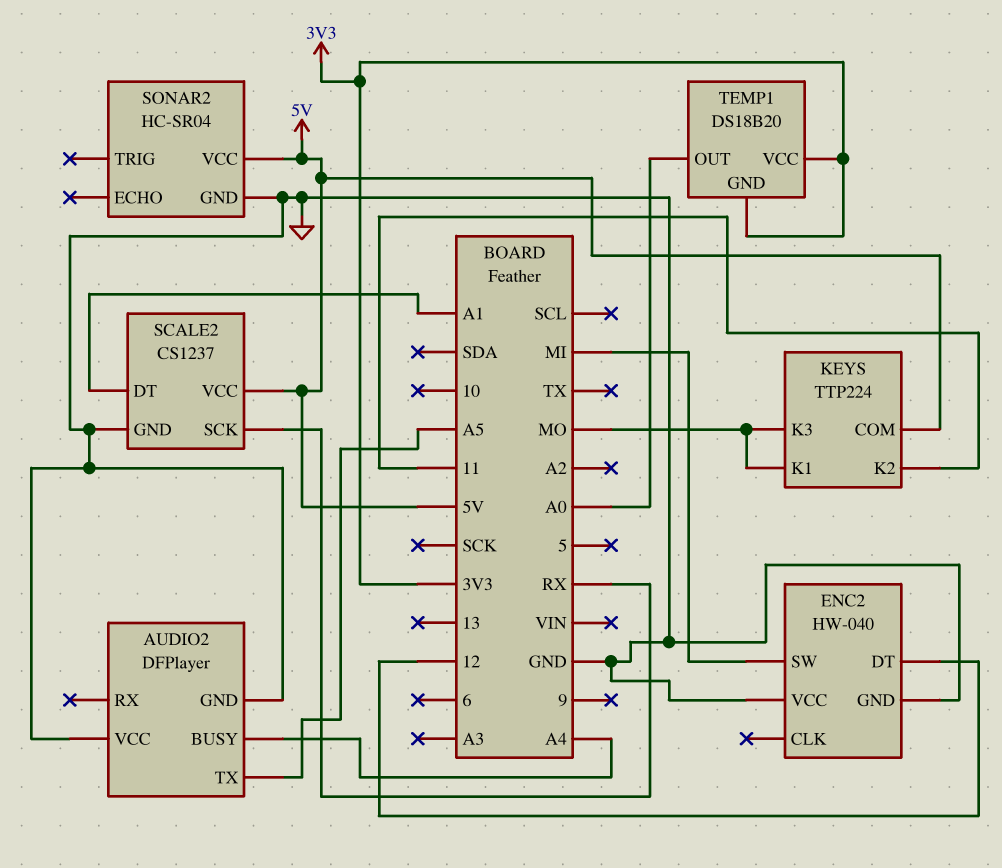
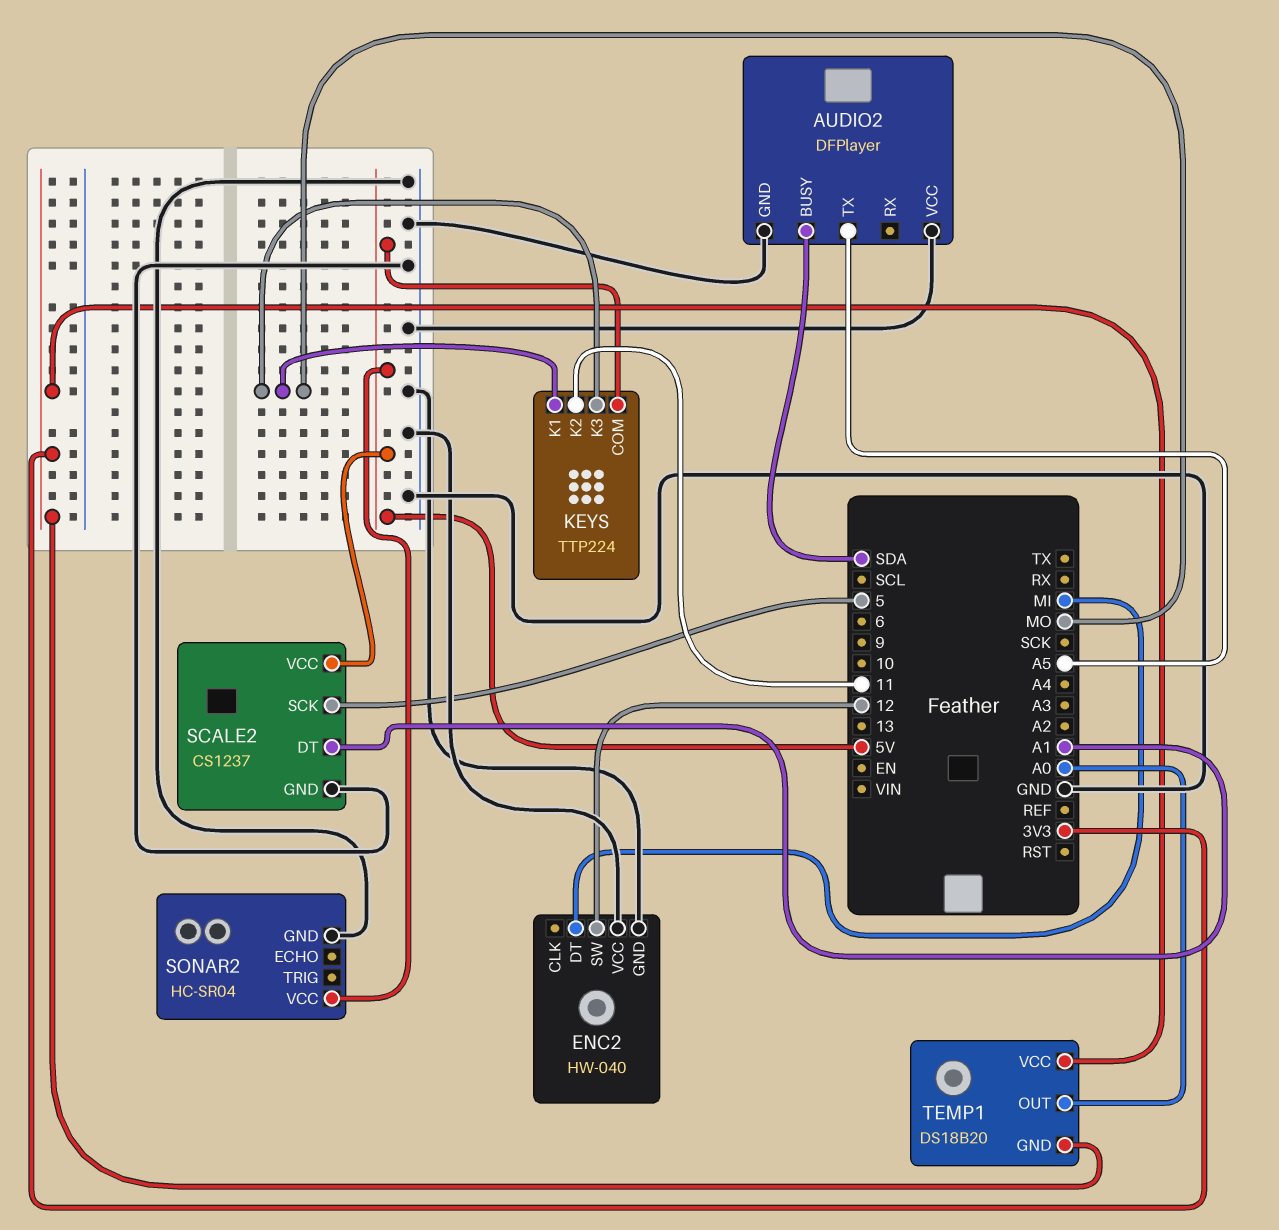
AUDIO2 pin BUSY: A4 -> SDA
ENC2 pin DT: 12 -> MI
ENC2 pin SW: MI -> 12
SCALE2 pin SCK: RX -> 5

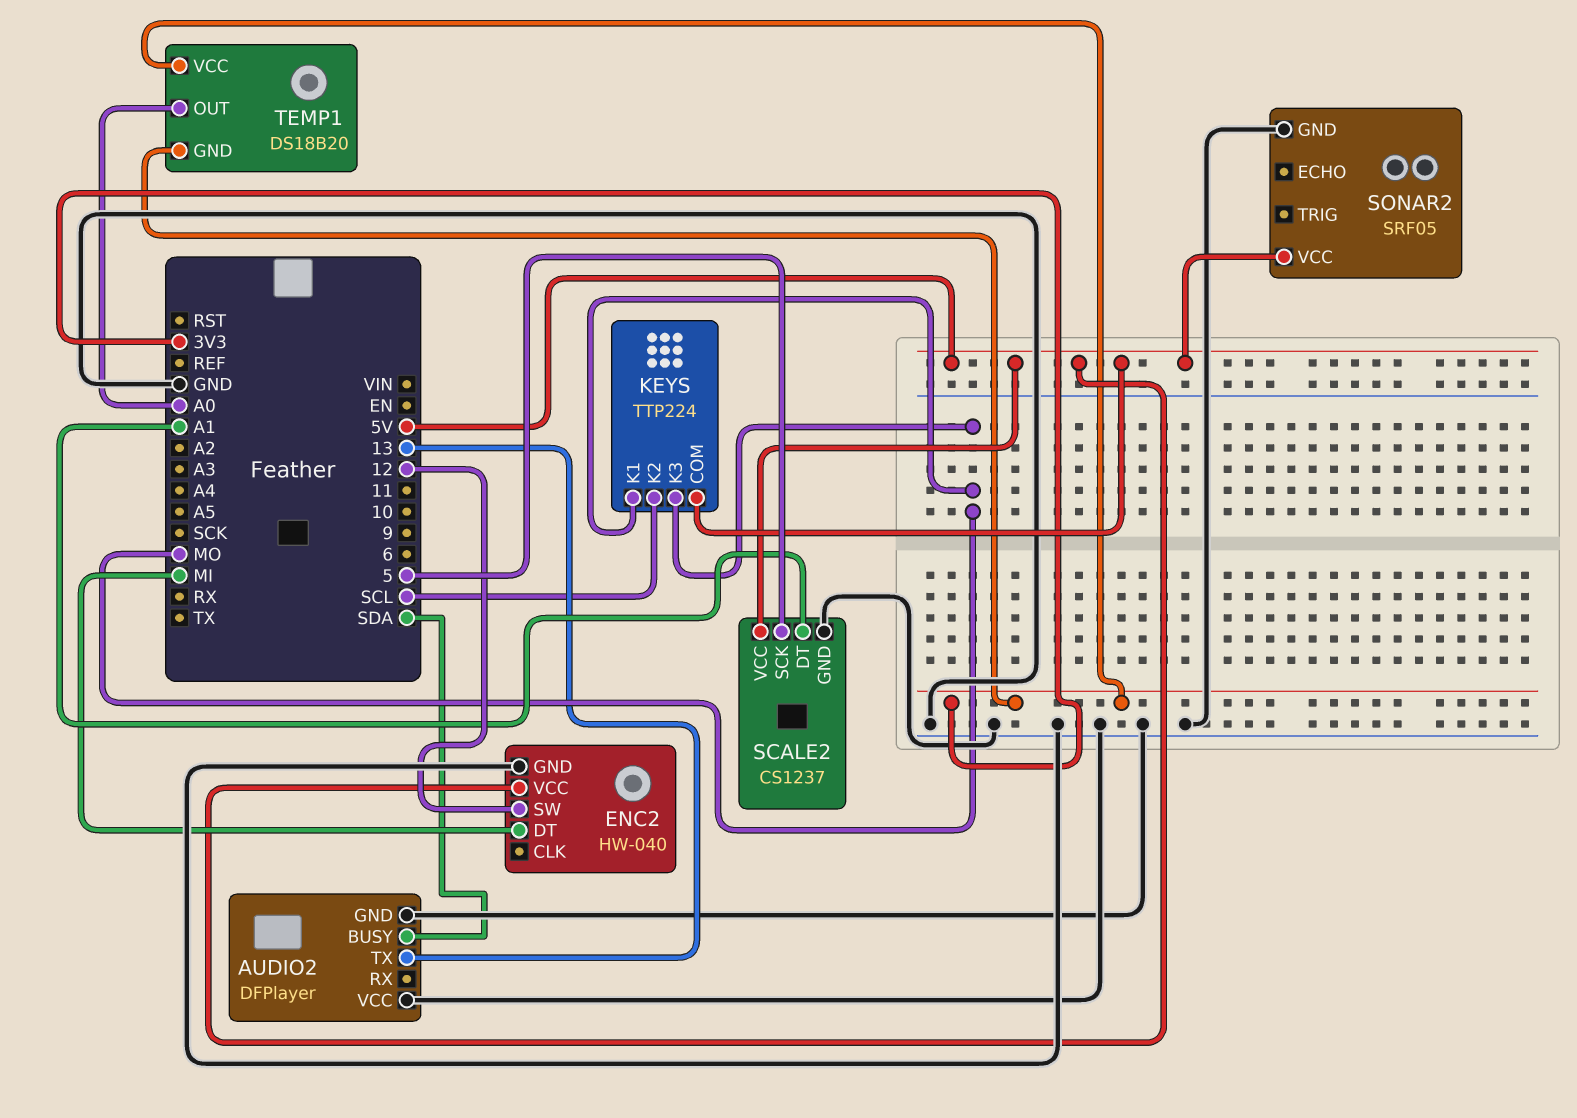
AUDIO2 pin TX: A5 -> 13
ENC2 pin VCC: GND -> 5V
KEYS pin K2: 11 -> SCL
SONAR2: HC-SR04 -> SRF05

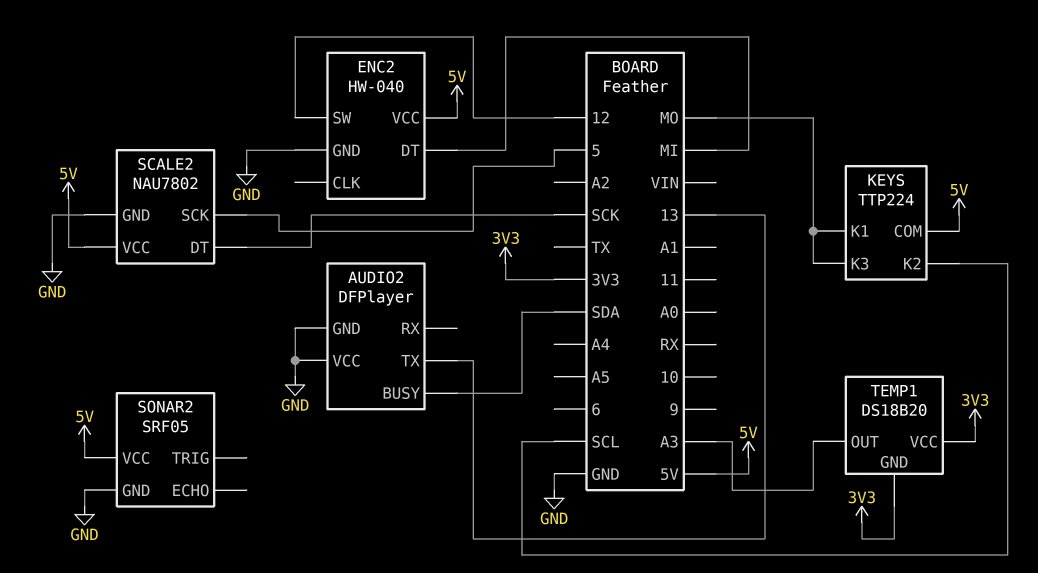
SCALE2: CS1237 -> NAU7802
SCALE2 pin DT: A1 -> SCK
TEMP1 pin OUT: A0 -> A3

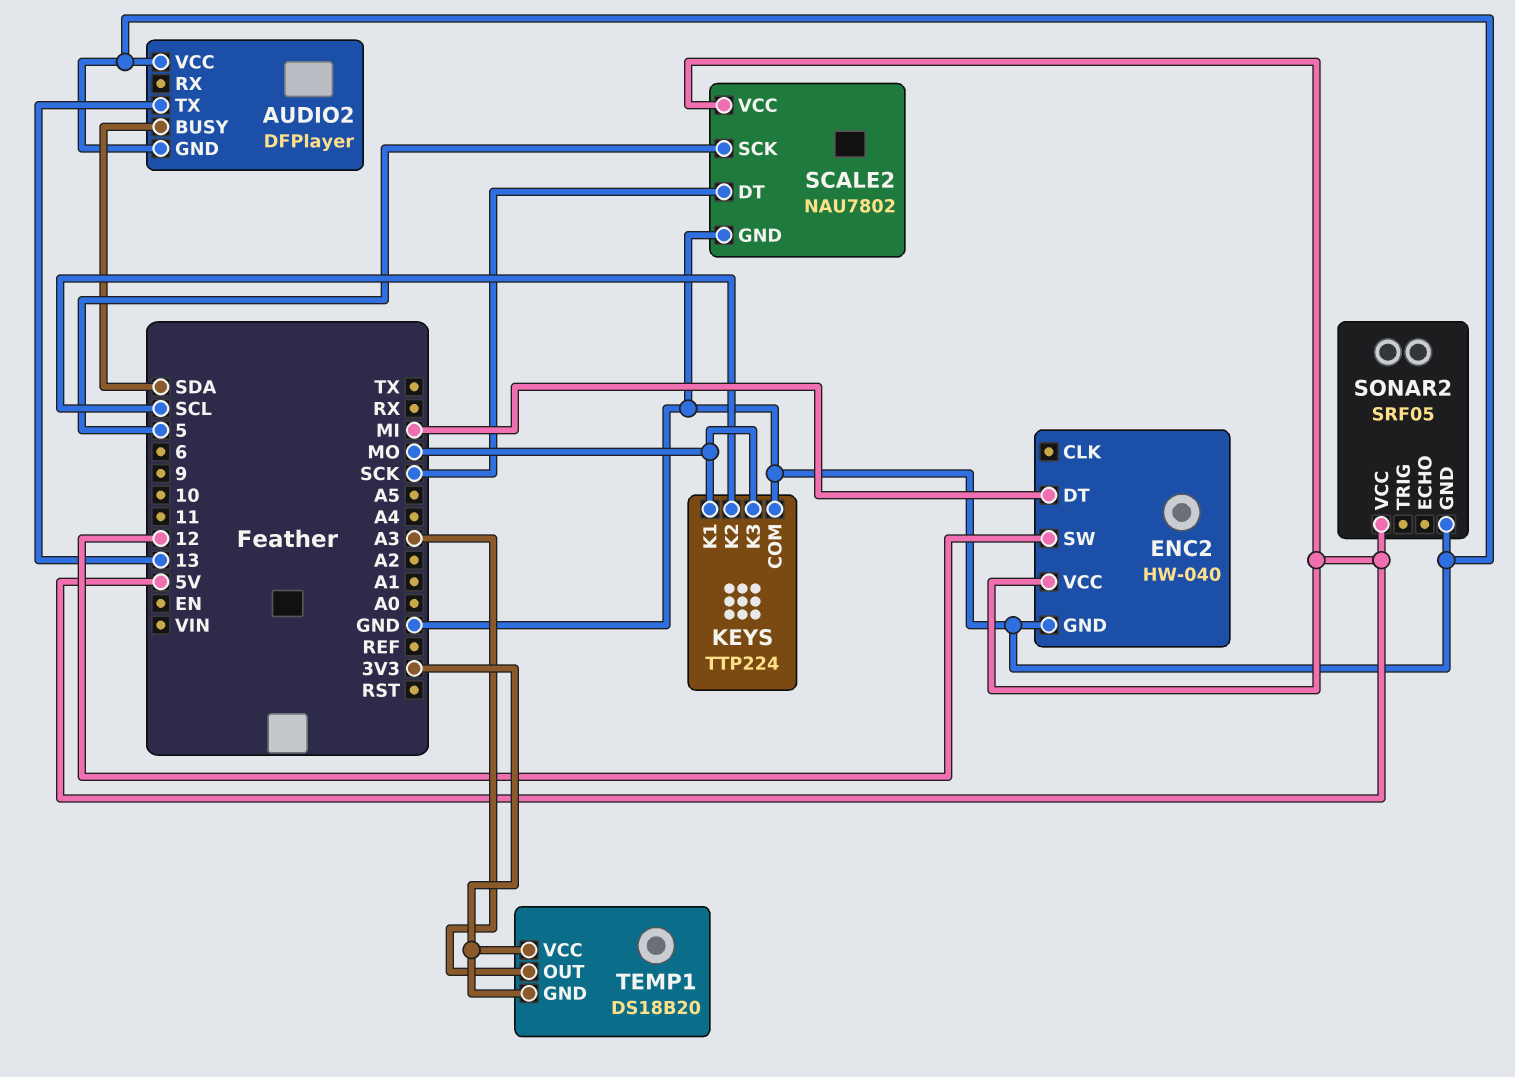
KEYS pin COM: 5V -> GND

